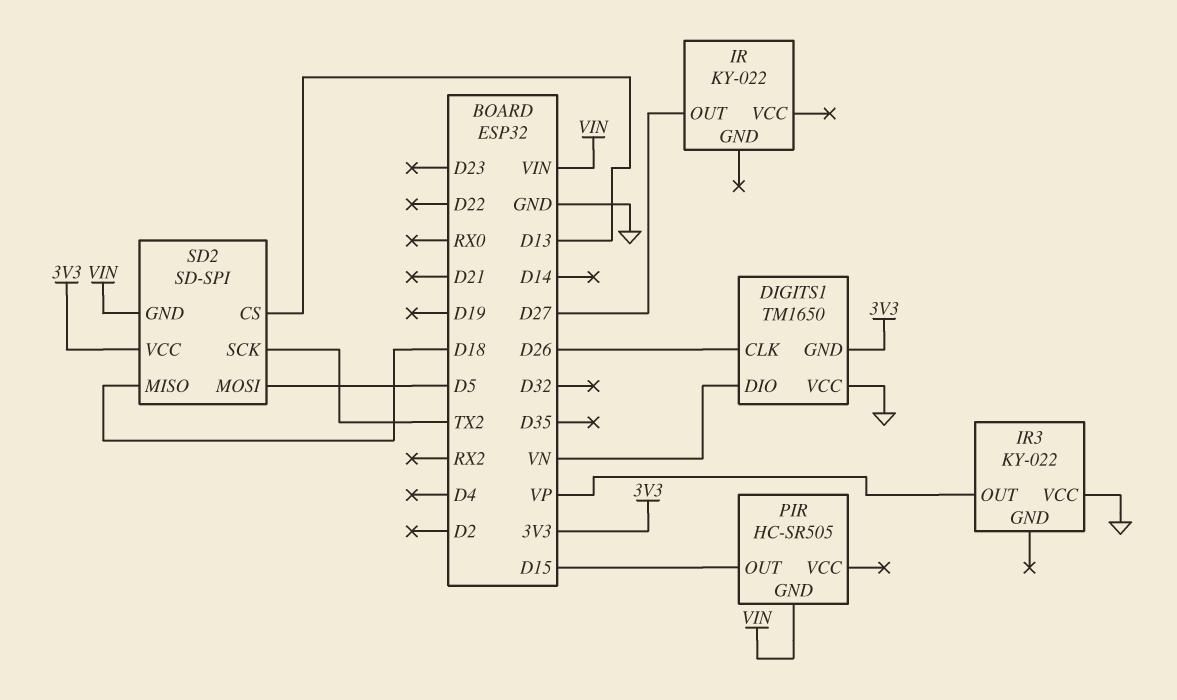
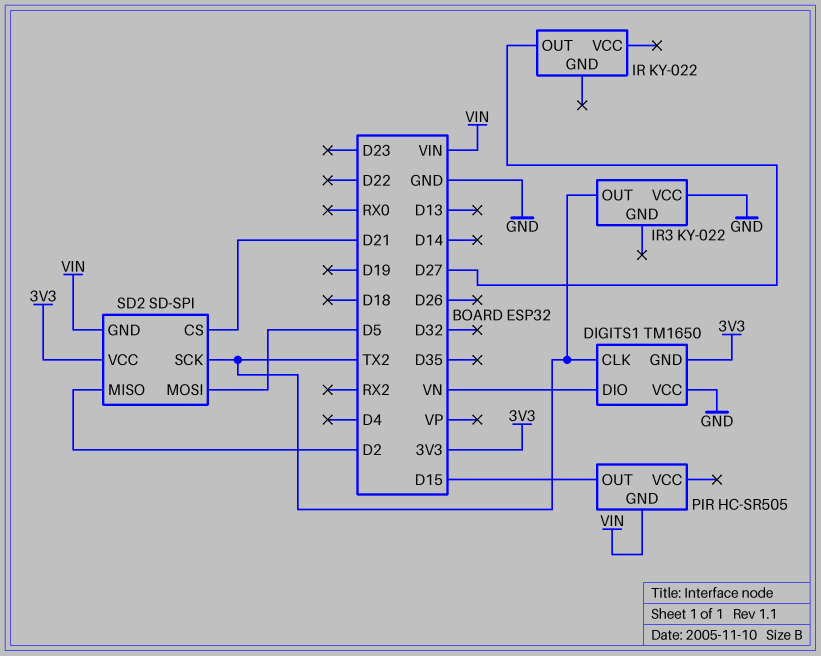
DIGITS1 pin CLK: D26 -> TX2
IR3 pin OUT: VP -> TX2
SD2 pin CS: D13 -> D21
SD2 pin MISO: D18 -> D2

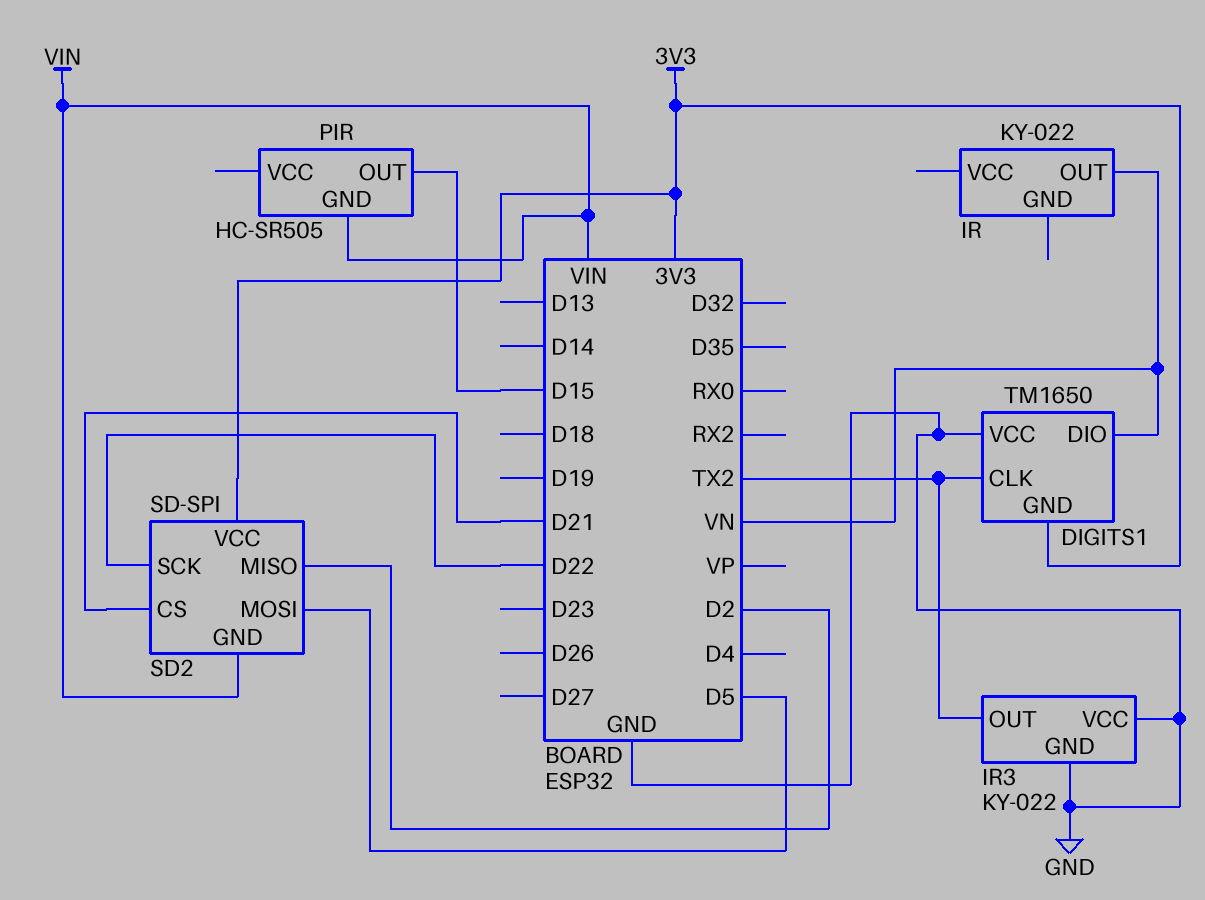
IR pin OUT: D27 -> VN
IR3 pin GND: none -> GND
SD2 pin SCK: TX2 -> D22

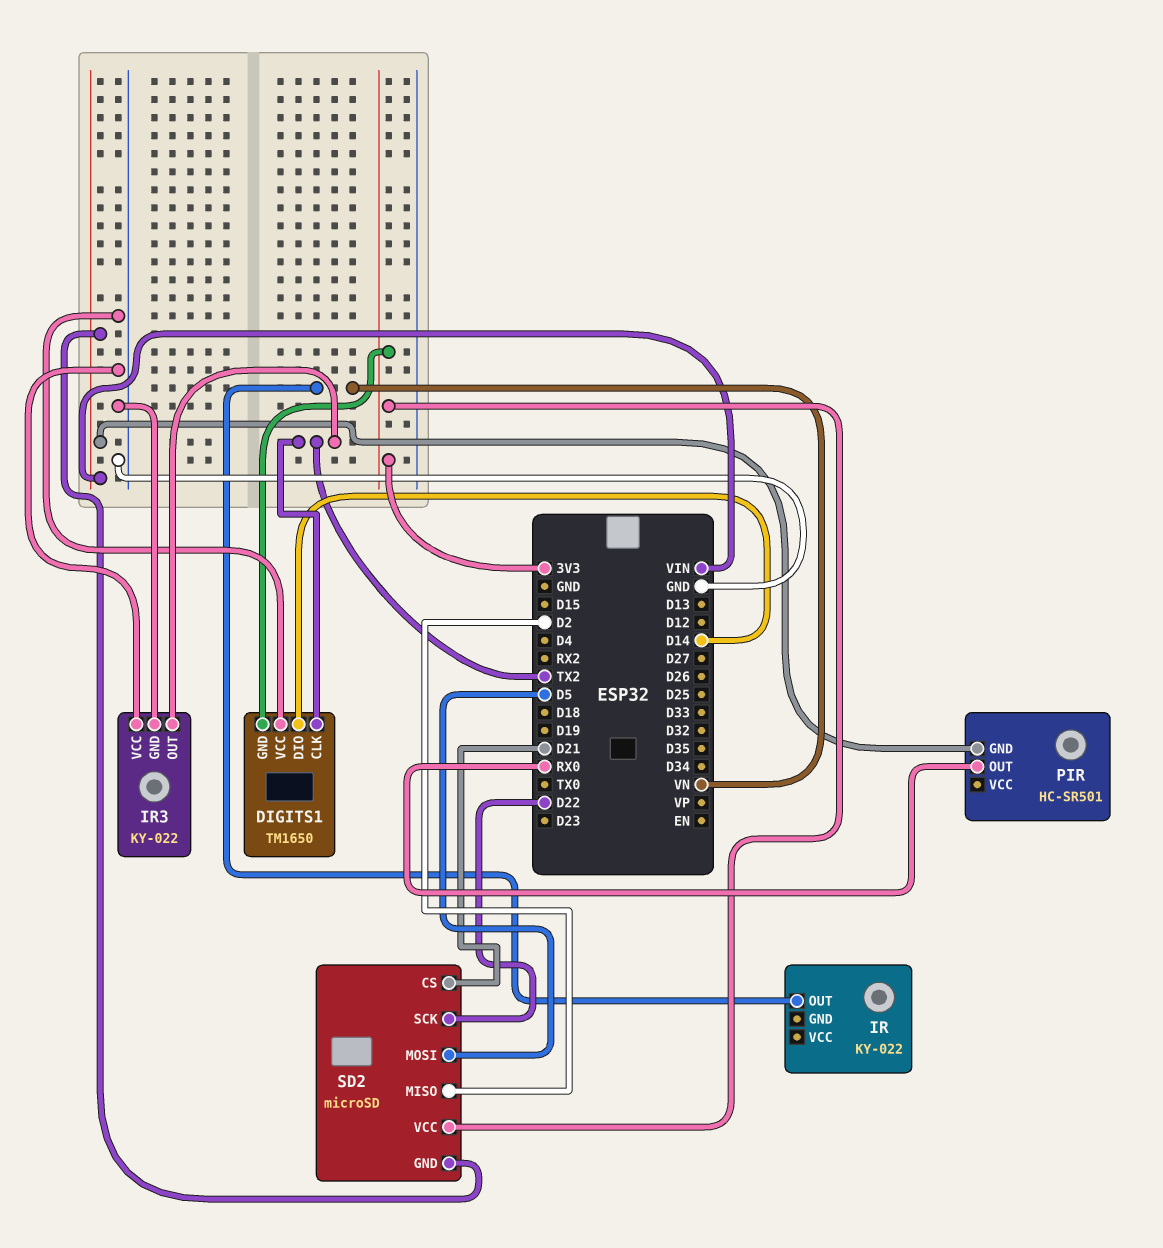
DIGITS1 pin DIO: VN -> D14
PIR: HC-SR505 -> HC-SR501
PIR pin OUT: D15 -> RX0
SD2: SD-SPI -> microSD

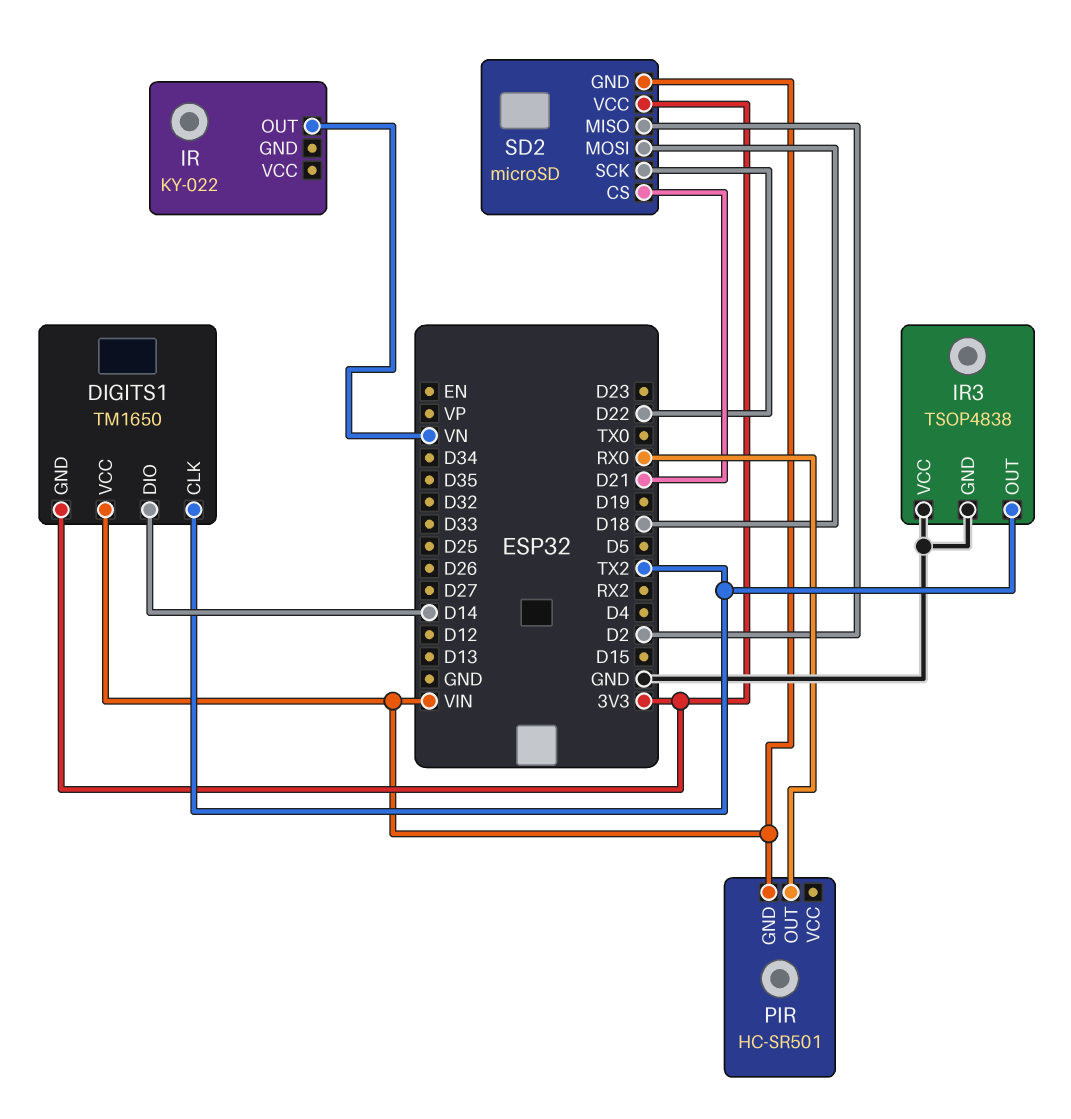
DIGITS1 pin VCC: GND -> VIN
IR3: KY-022 -> TSOP4838
SD2 pin MOSI: D5 -> D18

